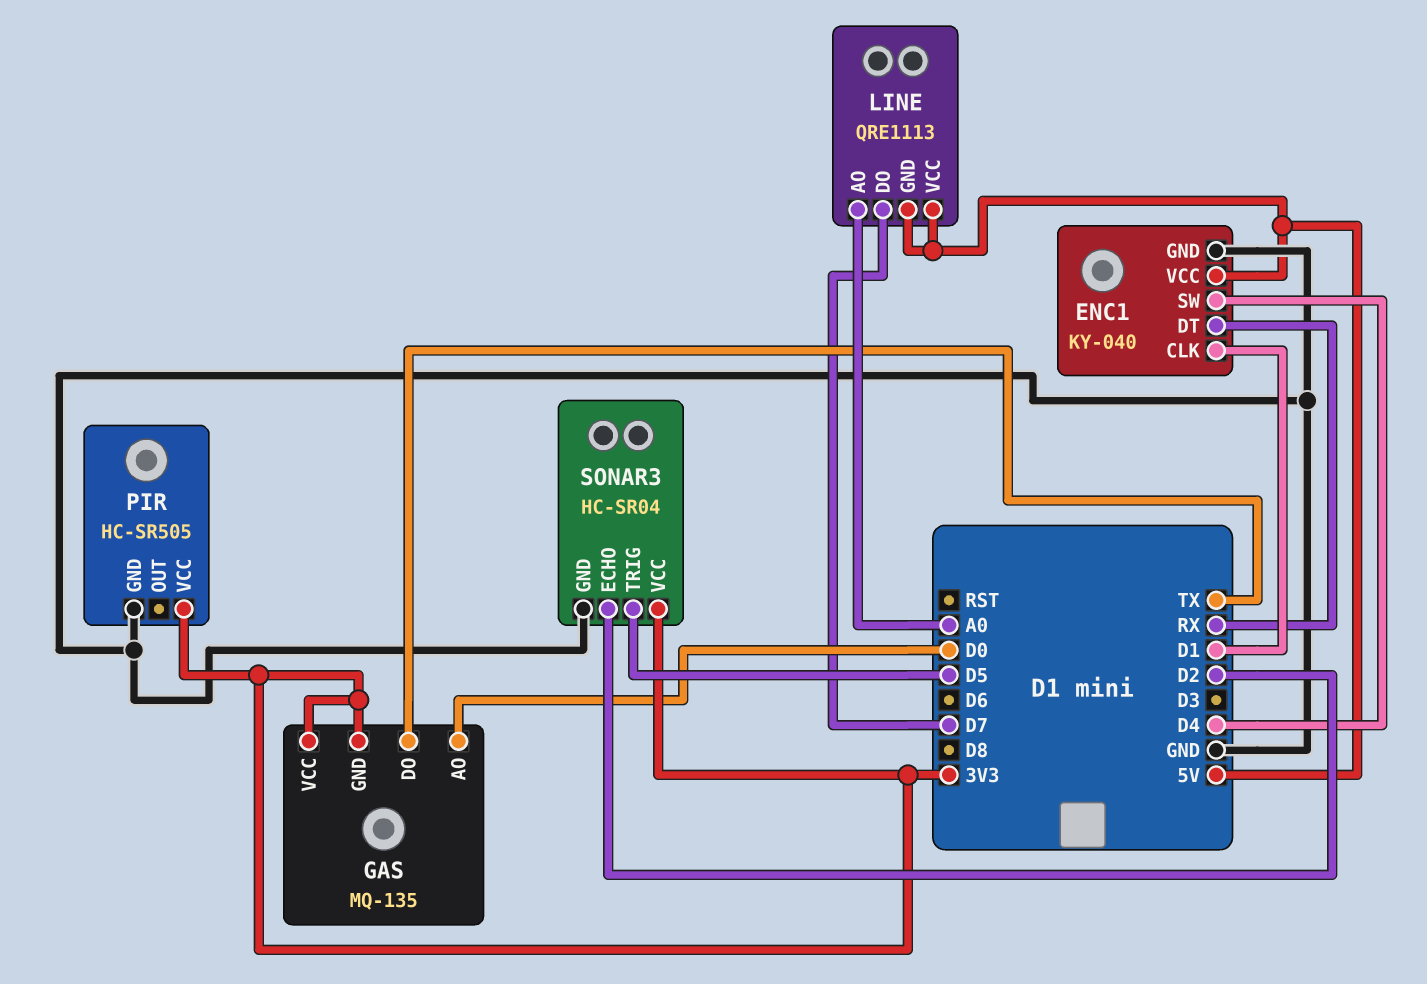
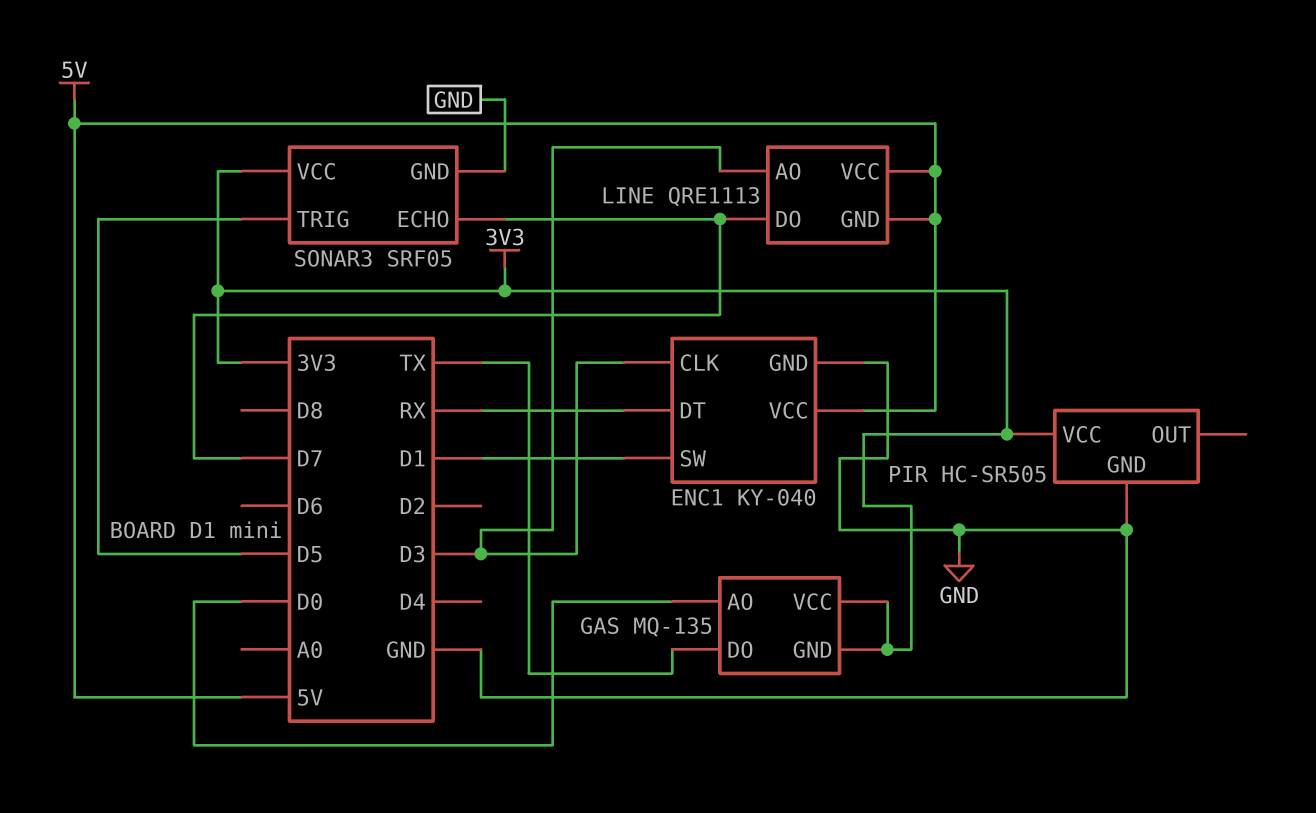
ENC1 pin CLK: D1 -> D3
ENC1 pin SW: D4 -> D1
LINE pin AO: A0 -> D3
SONAR3: HC-SR04 -> SRF05
SONAR3 pin ECHO: D2 -> D7

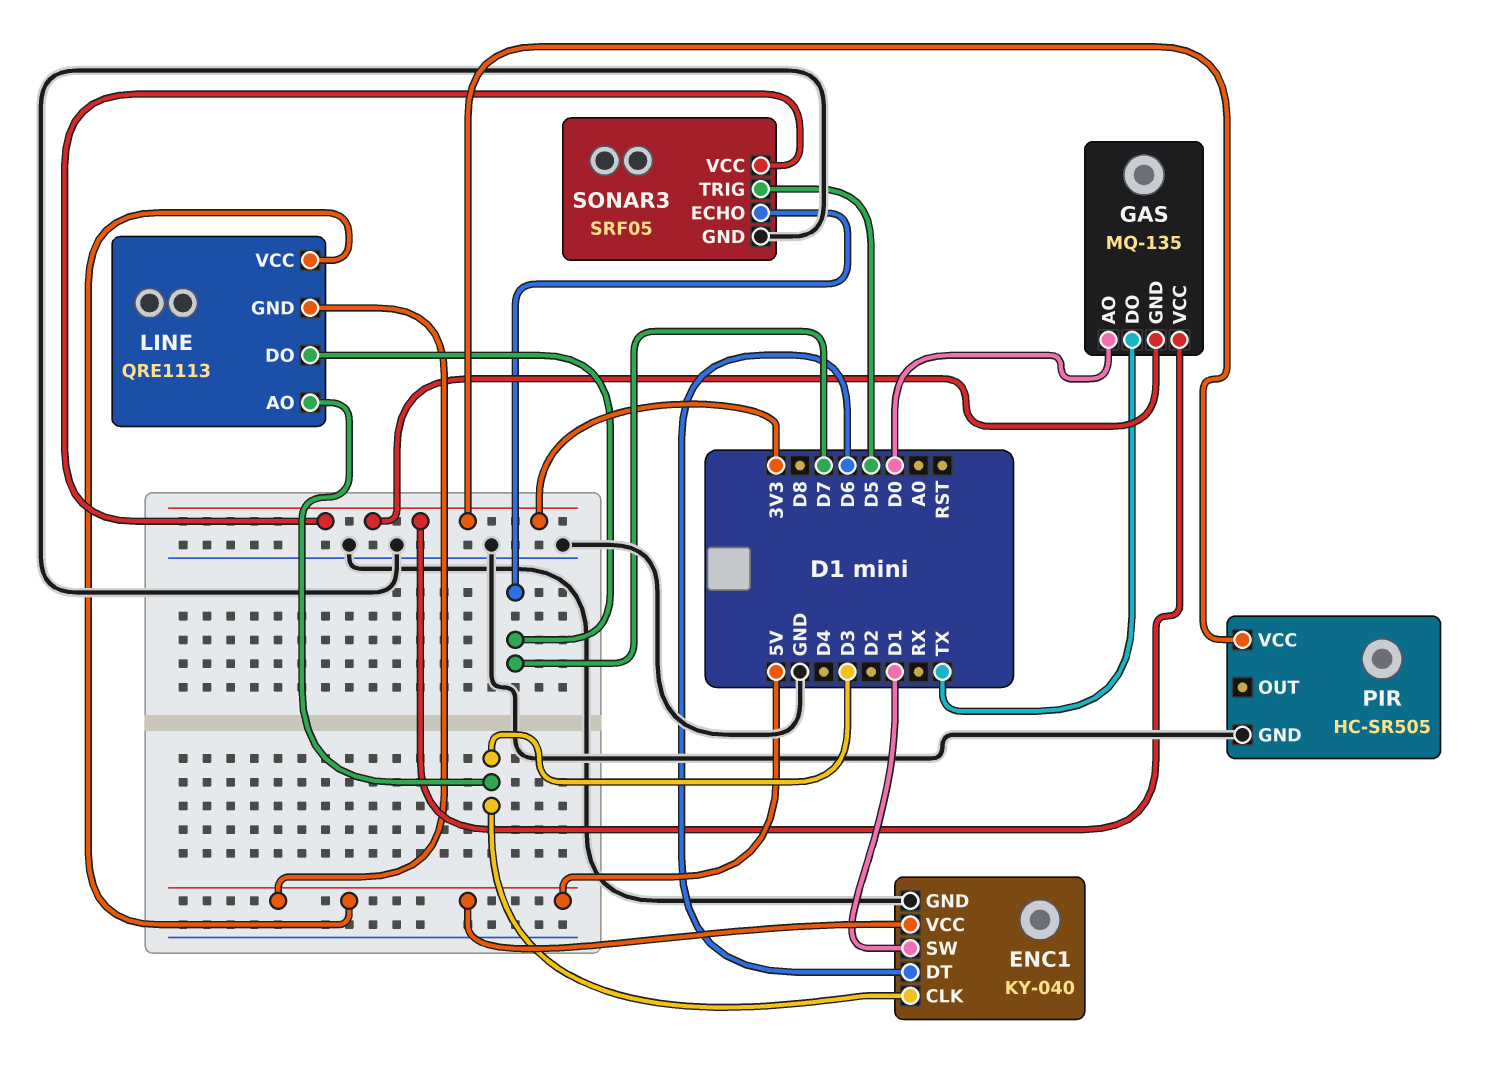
ENC1 pin DT: RX -> D6

